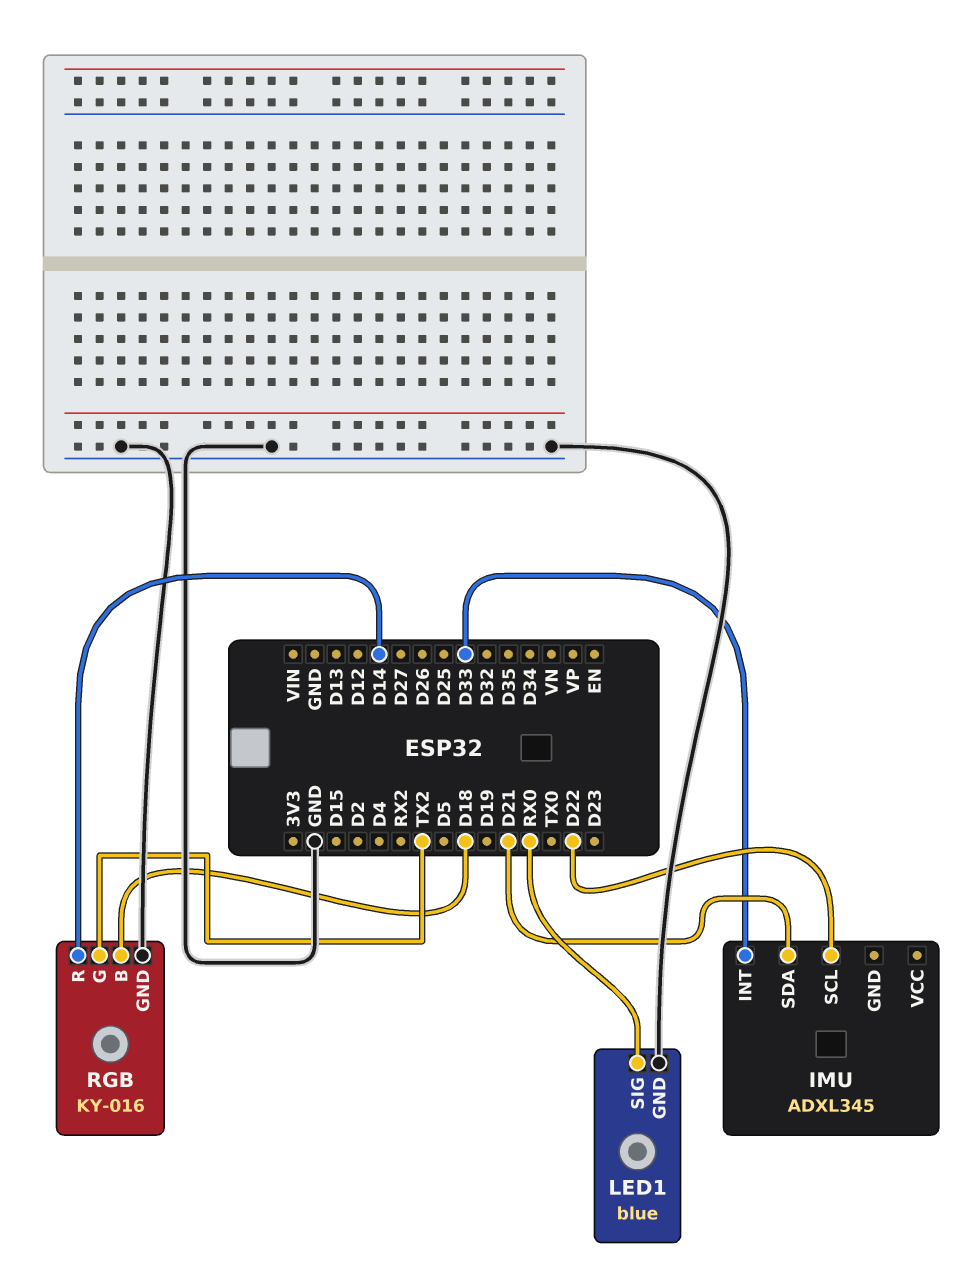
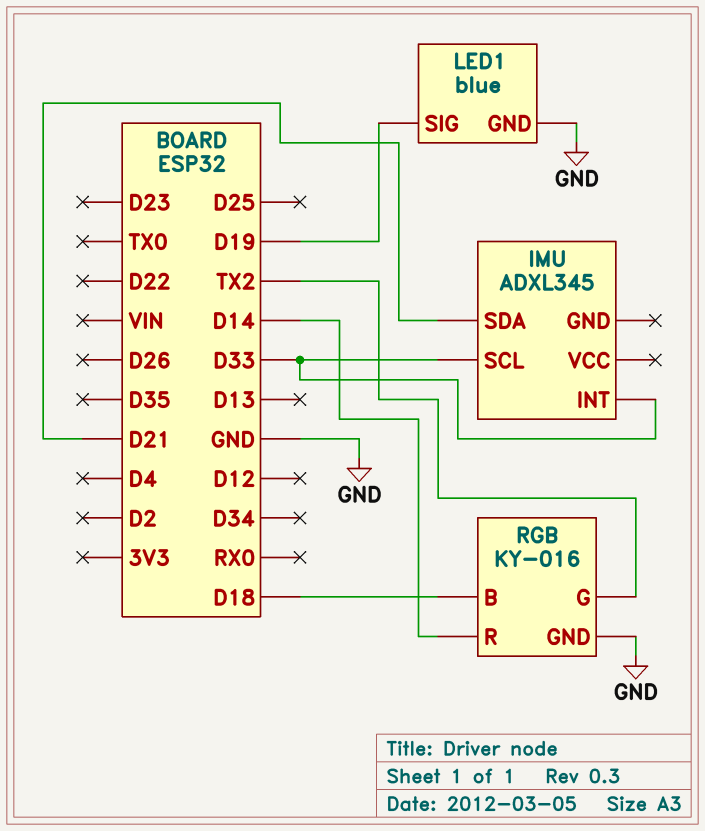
IMU pin SCL: D22 -> D33
LED1 pin SIG: RX0 -> D19

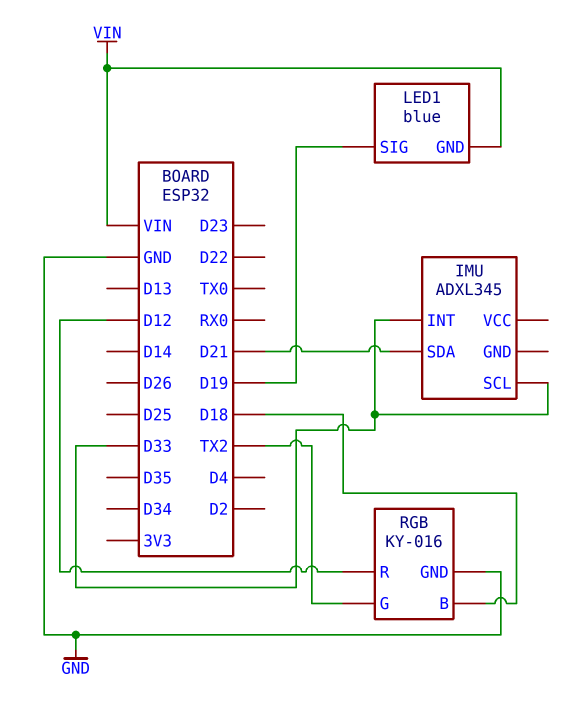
LED1 pin GND: GND -> VIN
RGB pin R: D14 -> D12

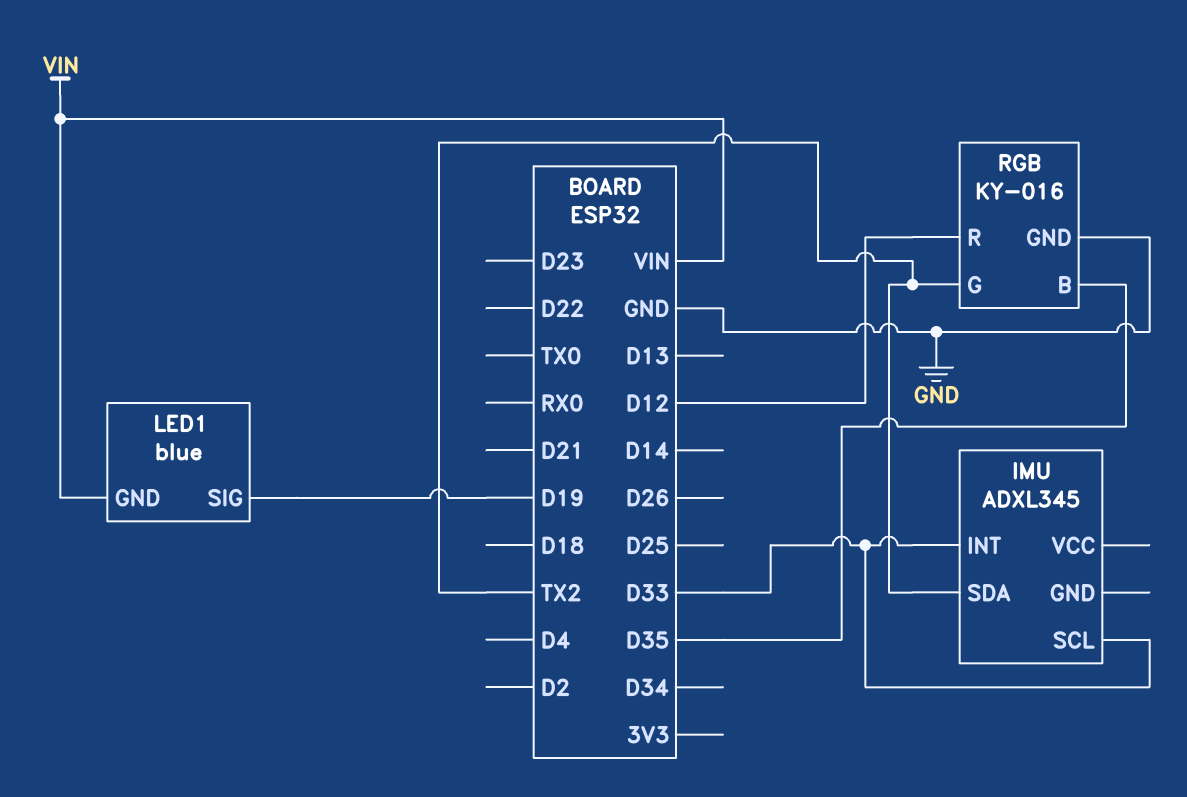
IMU pin SDA: D21 -> TX2
RGB pin B: D18 -> D35

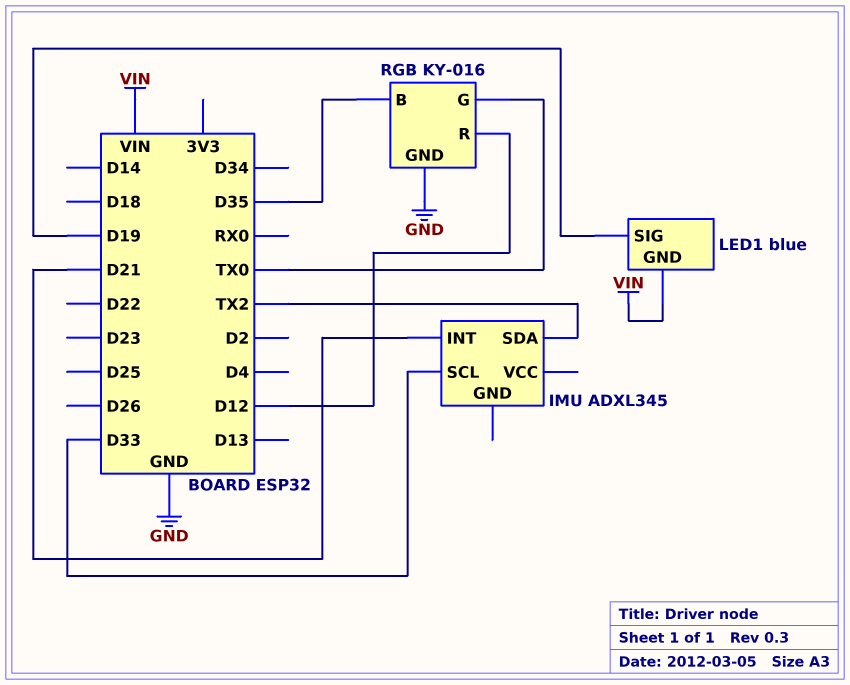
IMU pin INT: D33 -> D21
RGB pin G: TX2 -> TX0

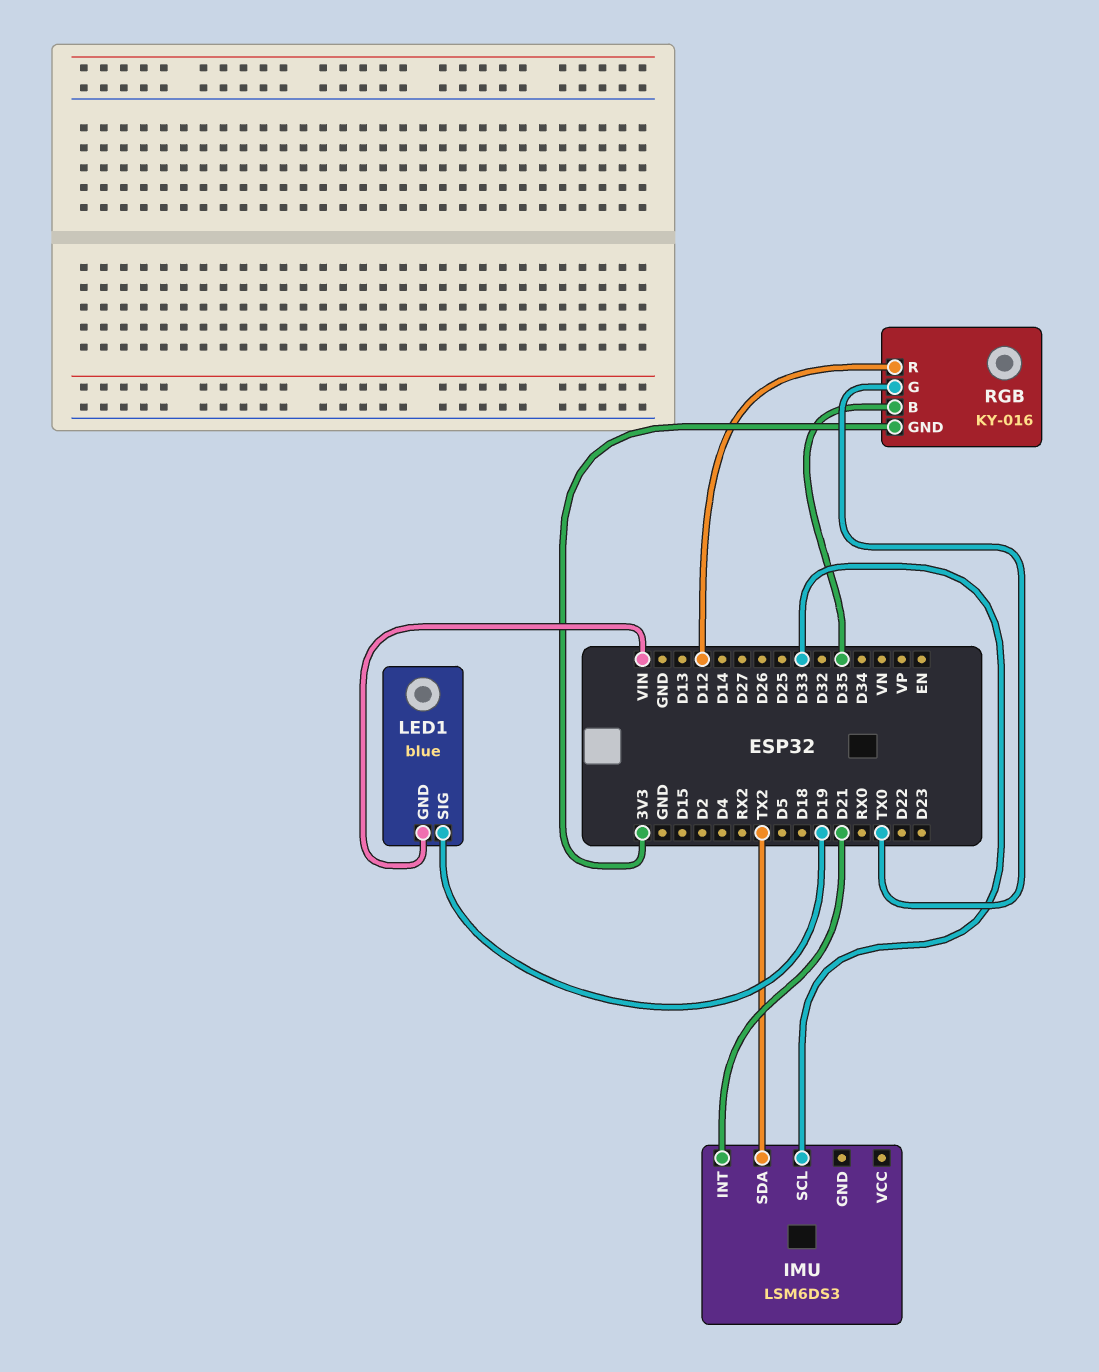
IMU: ADXL345 -> LSM6DS3
RGB pin GND: GND -> 3V3

